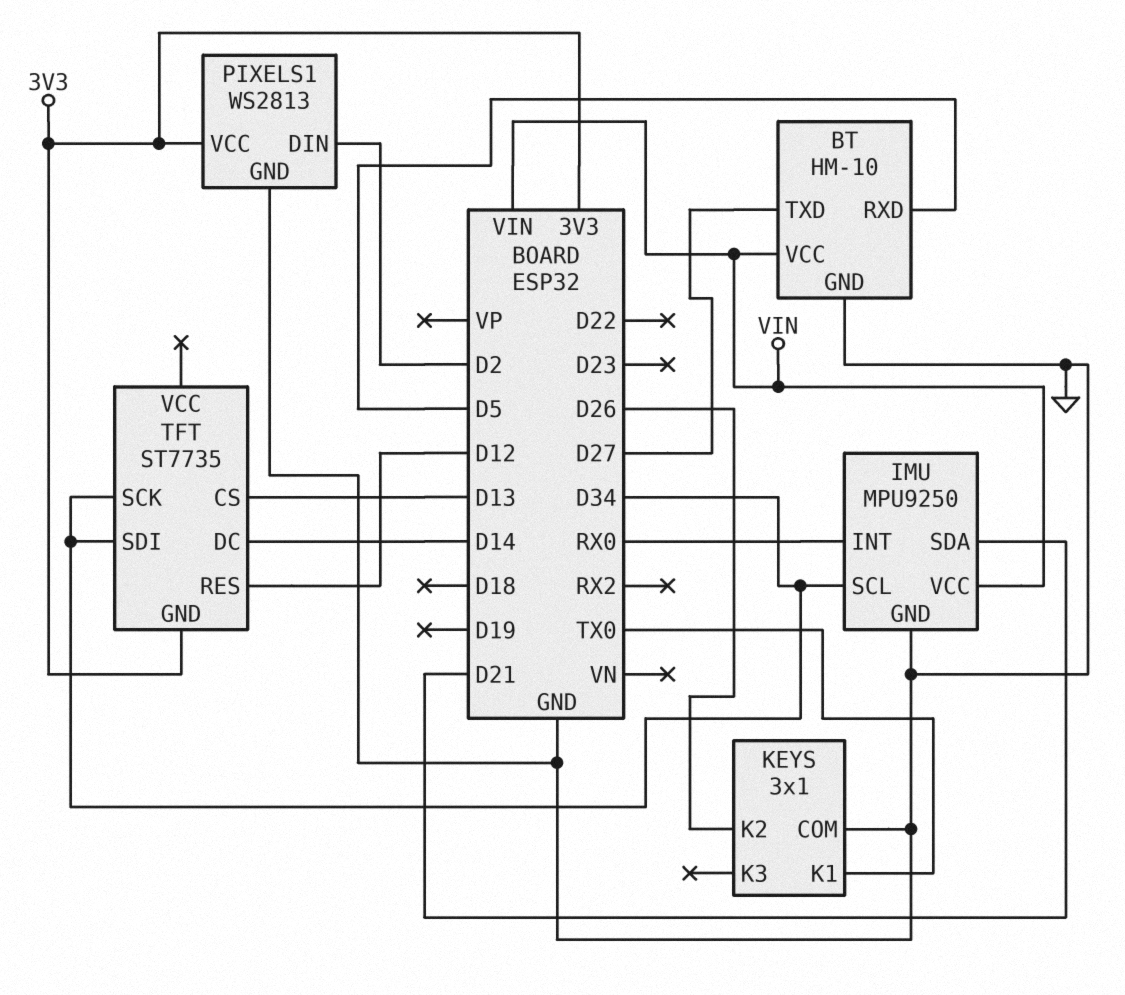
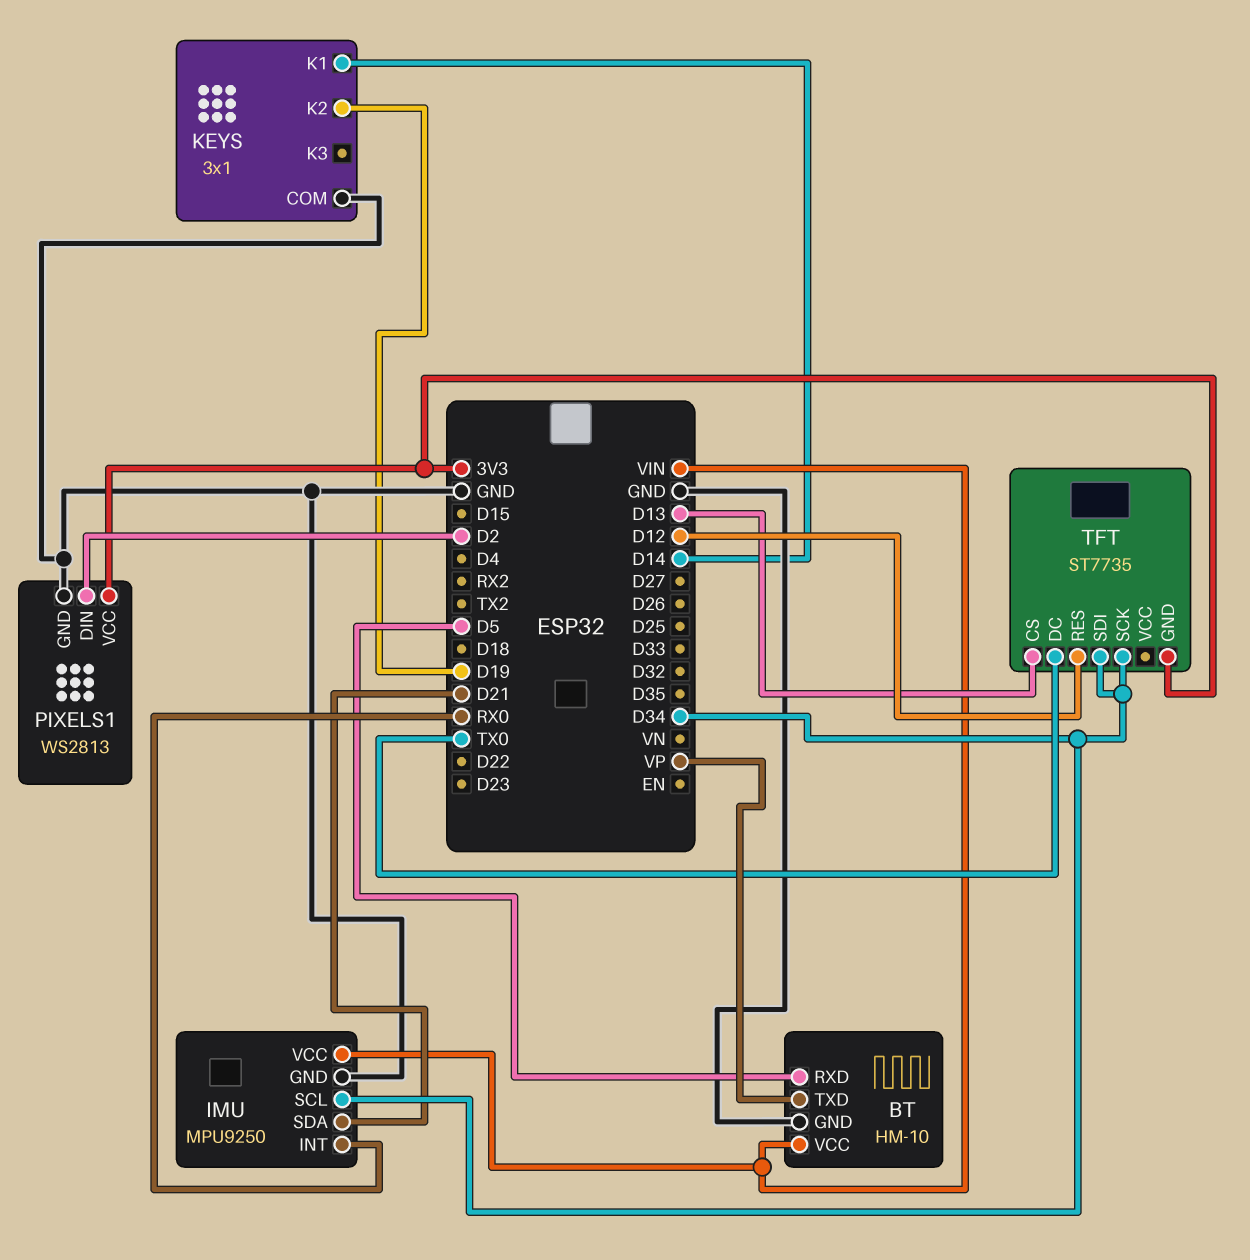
BT pin TXD: D27 -> VP
KEYS pin K1: TX0 -> D14
KEYS pin K2: D26 -> D19
TFT pin DC: D14 -> TX0

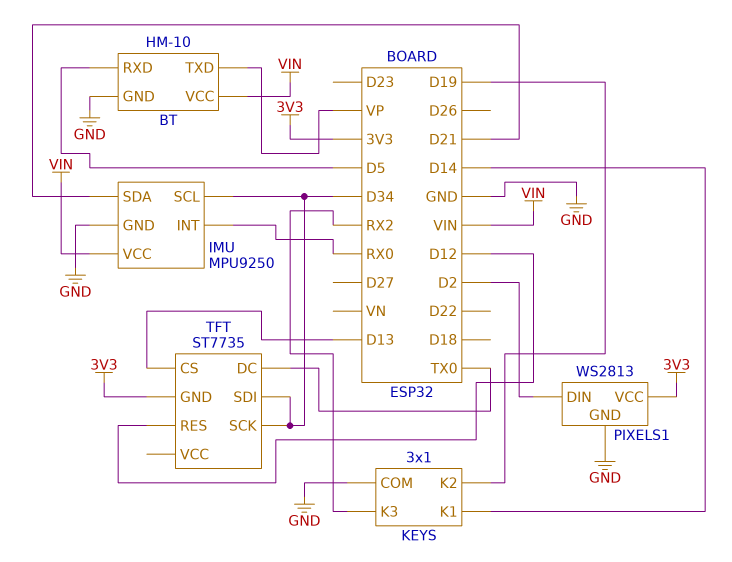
KEYS pin K3: none -> RX2

